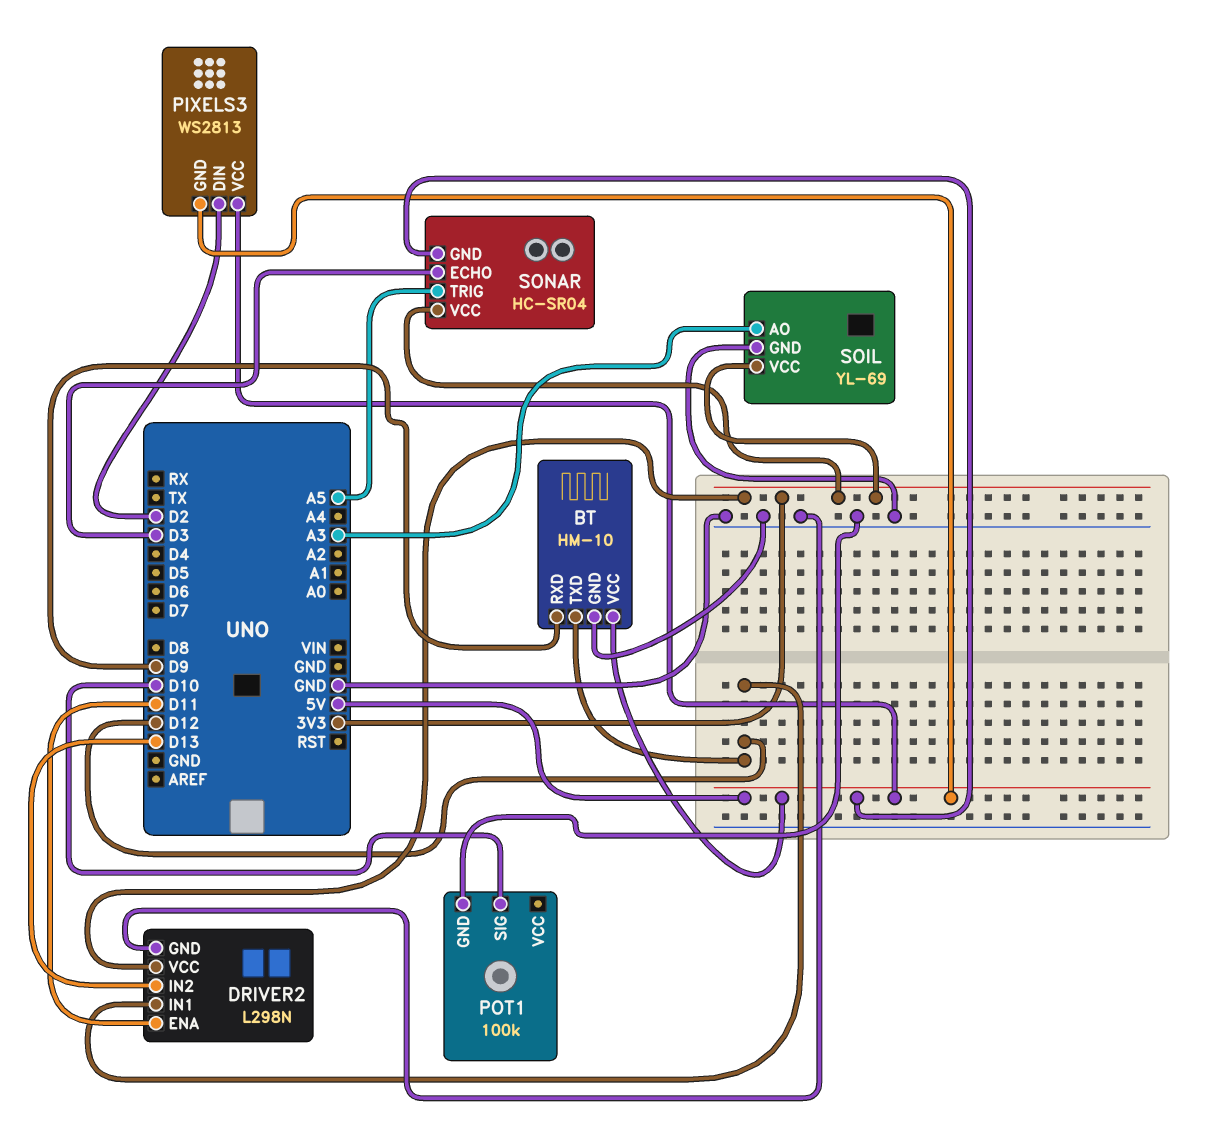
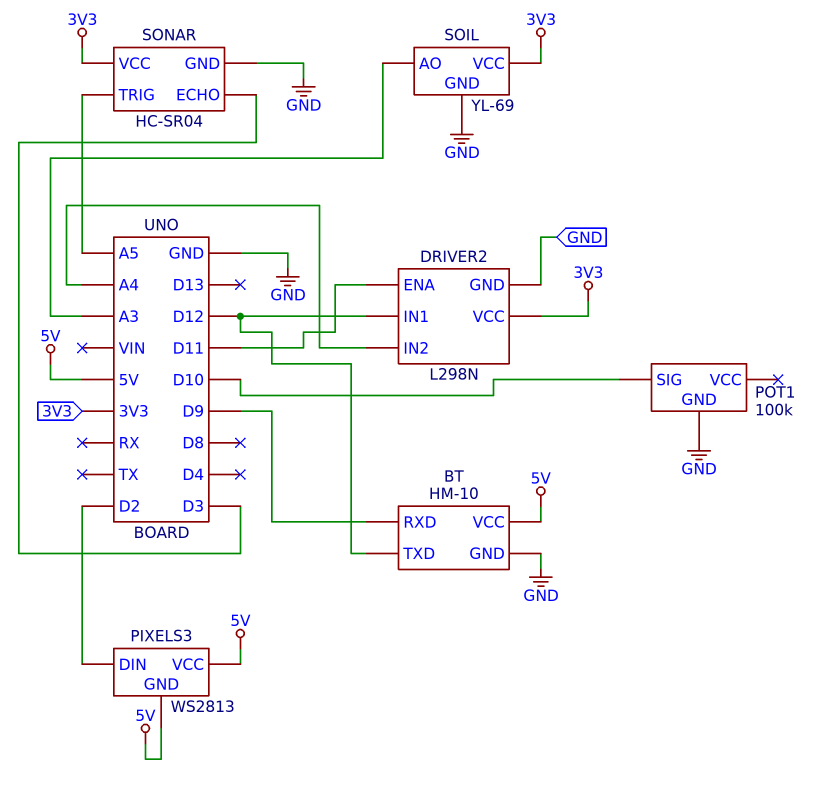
DRIVER2 pin IN2: D13 -> A4
SONAR pin GND: 5V -> GND

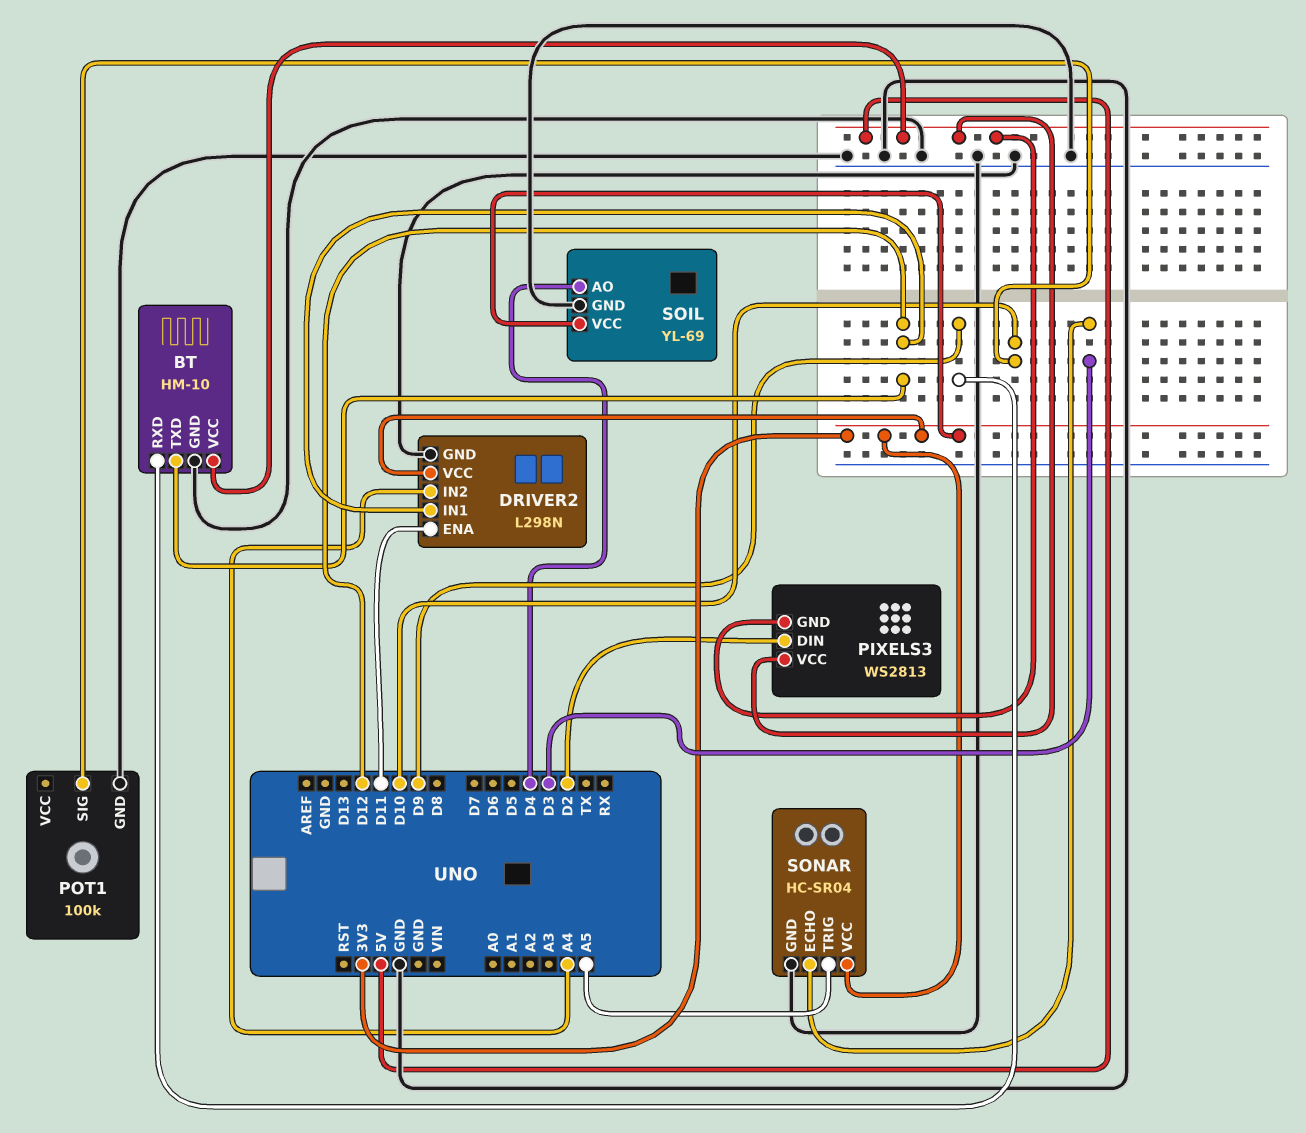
SOIL pin AO: A3 -> D4

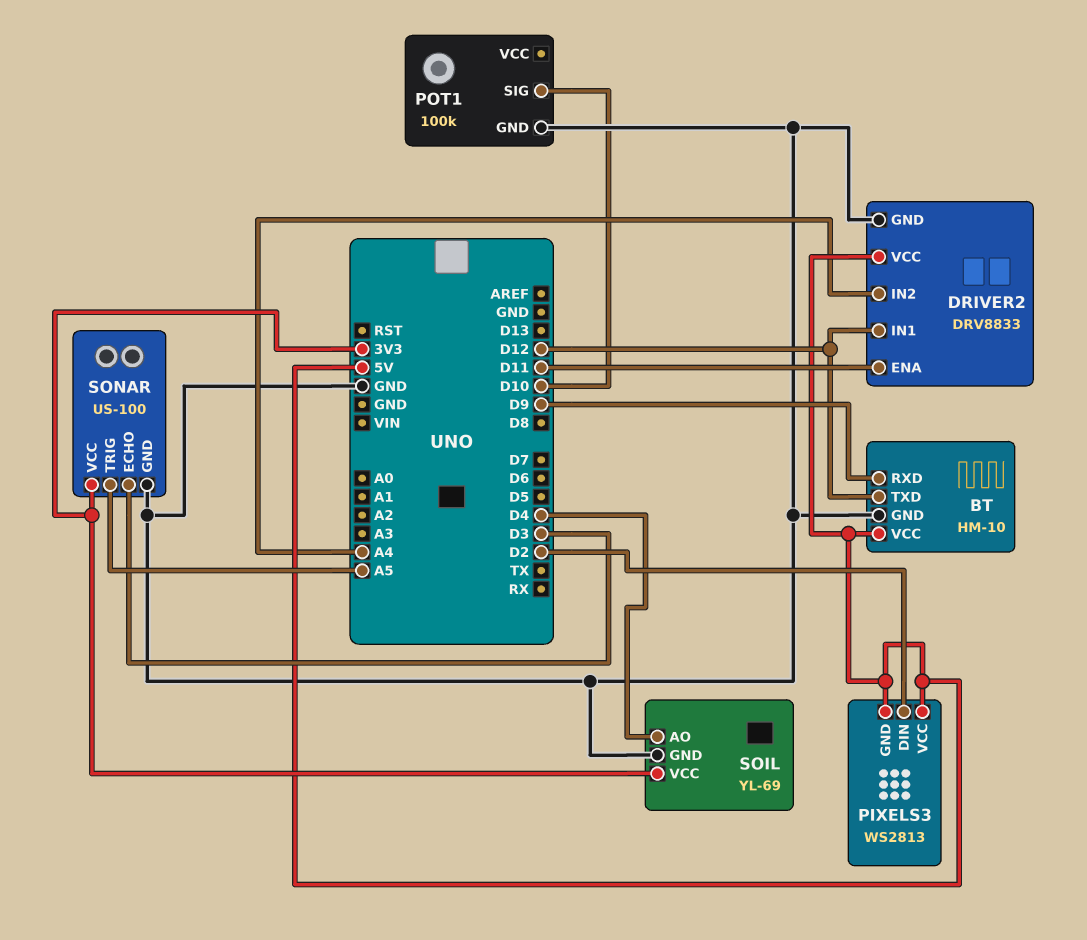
DRIVER2: L298N -> DRV8833
DRIVER2 pin VCC: 3V3 -> 5V
SONAR: HC-SR04 -> US-100

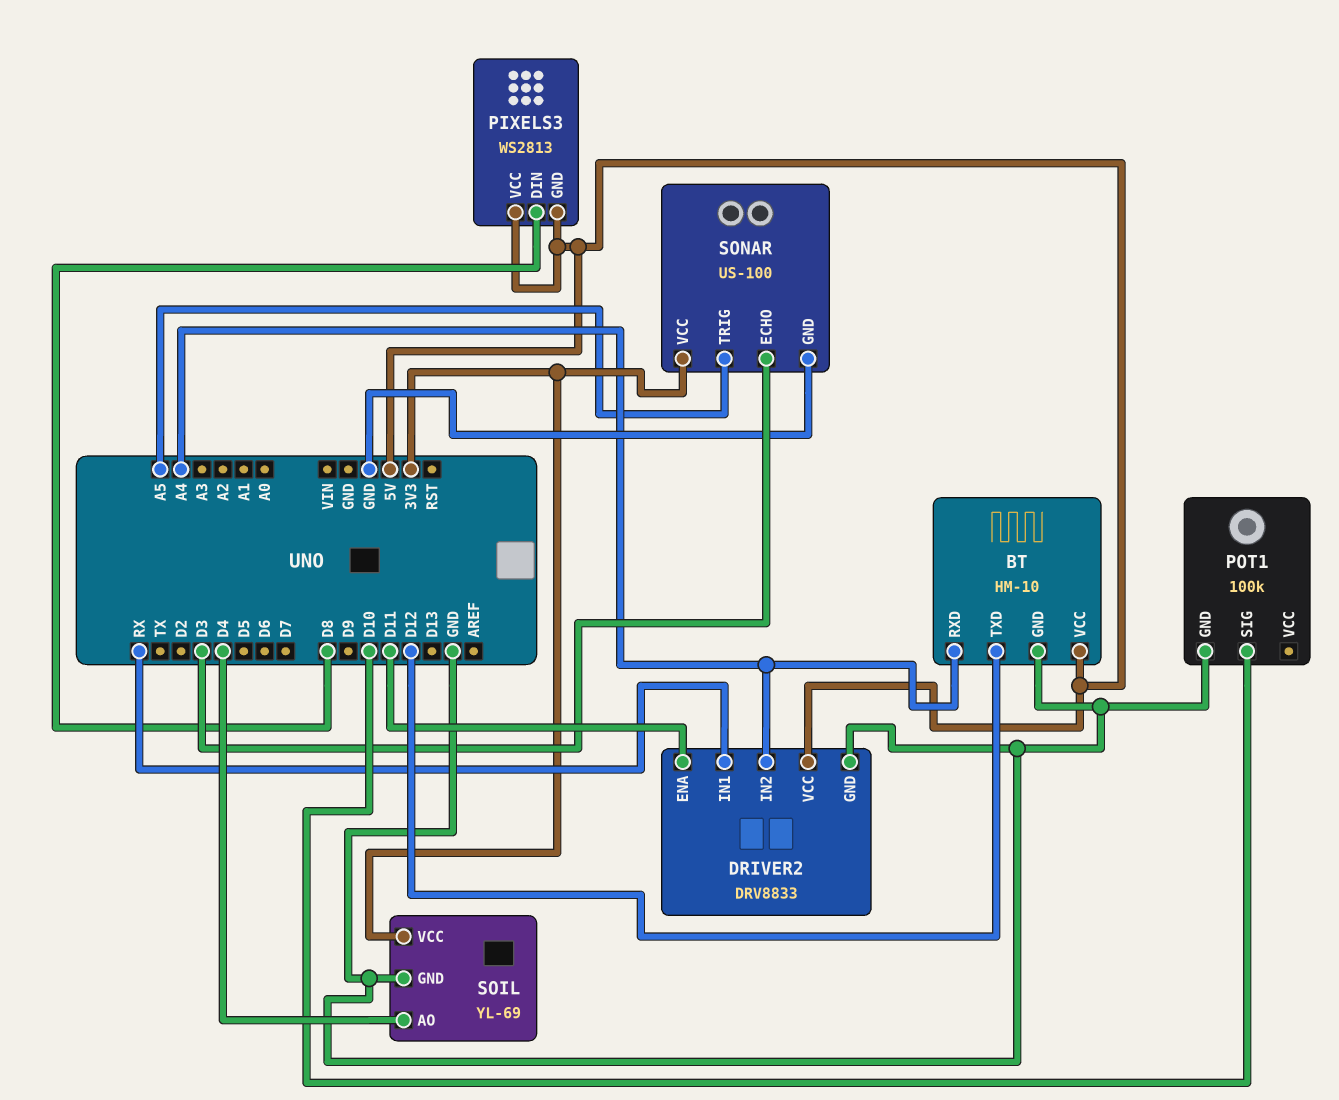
BT pin RXD: D9 -> A4
DRIVER2 pin IN1: D12 -> RX
PIXELS3 pin DIN: D2 -> D8

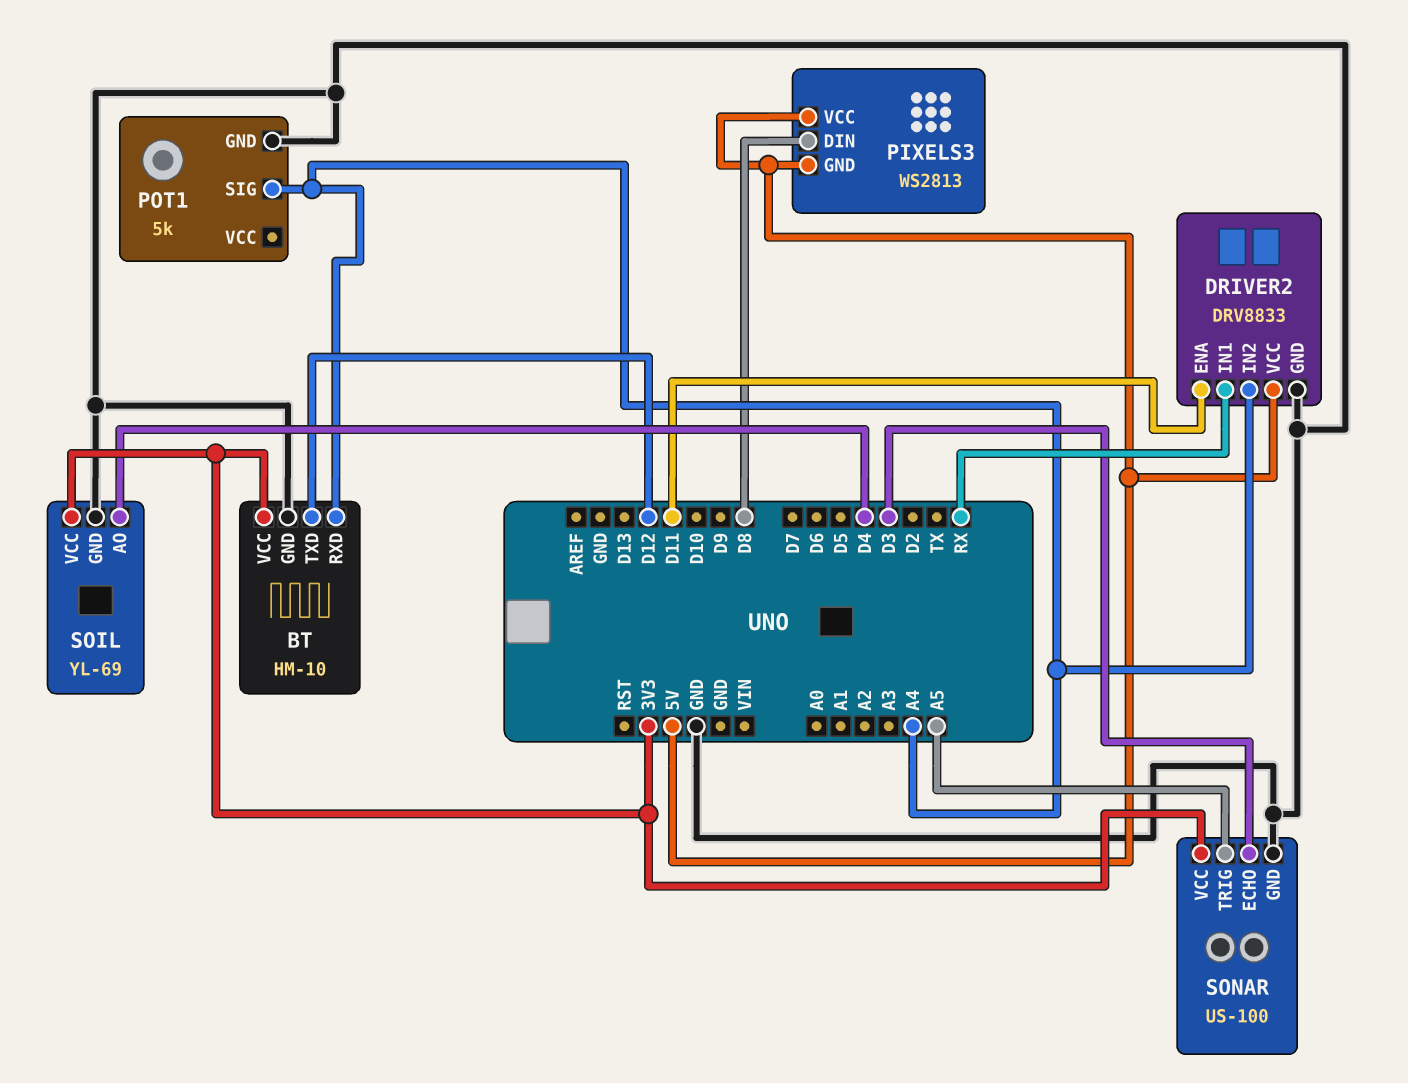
BT pin VCC: 5V -> 3V3
POT1: 100k -> 5k
POT1 pin SIG: D10 -> A4

